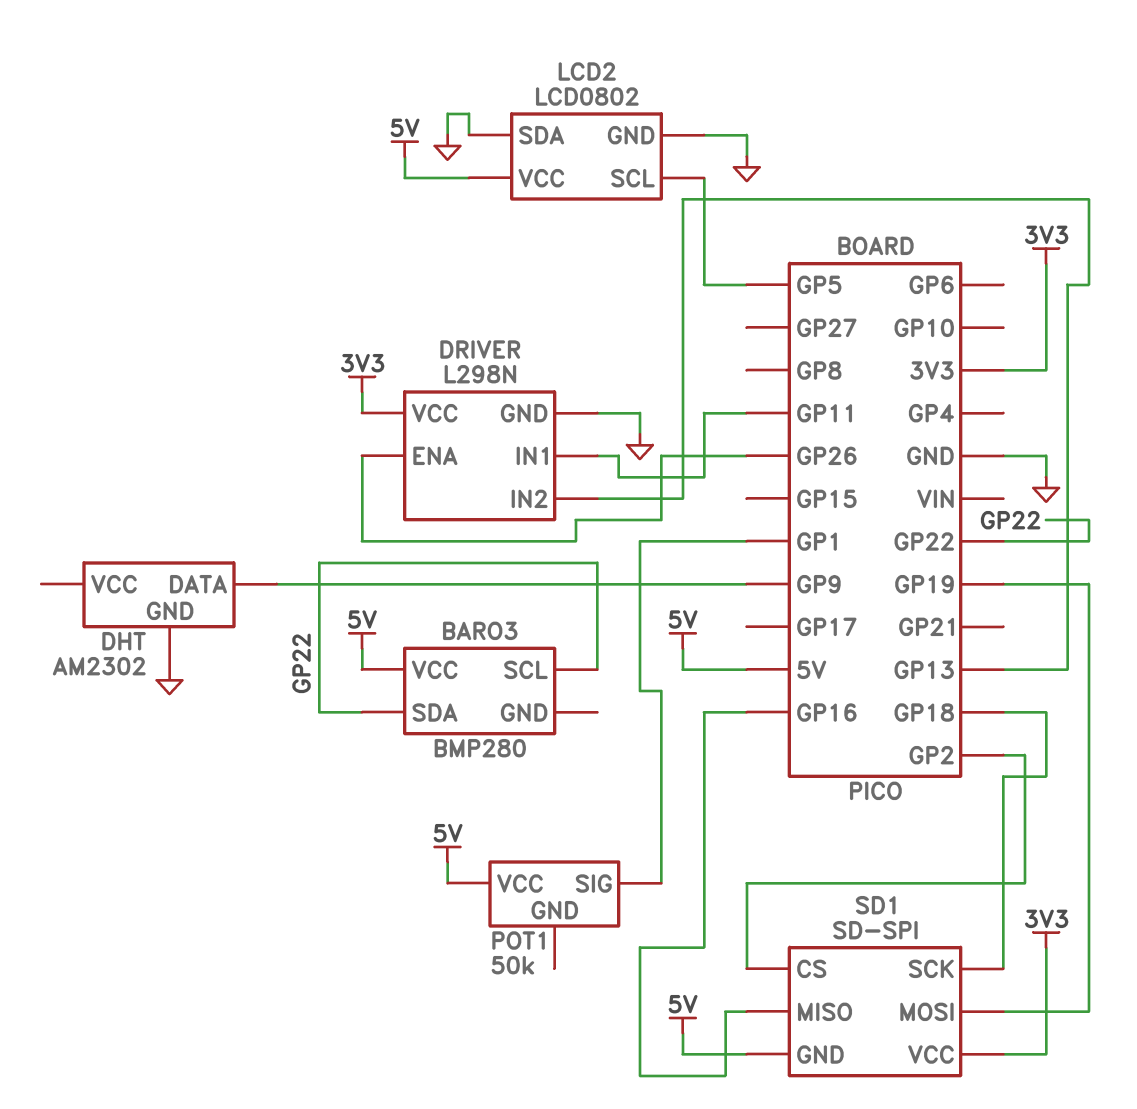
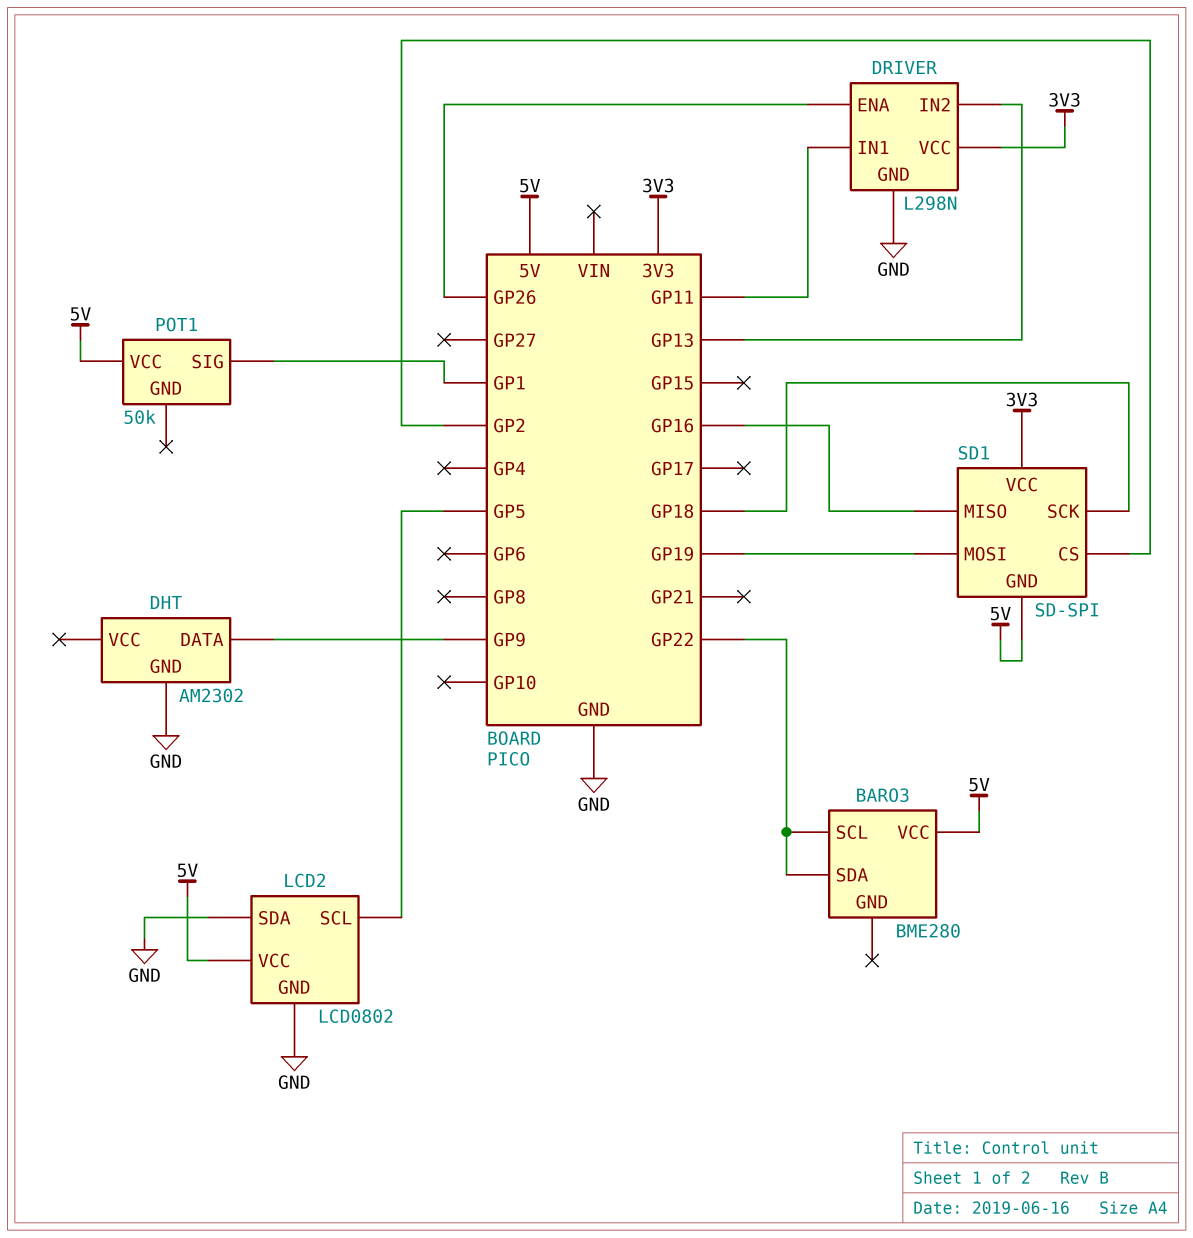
BARO3: BMP280 -> BME280

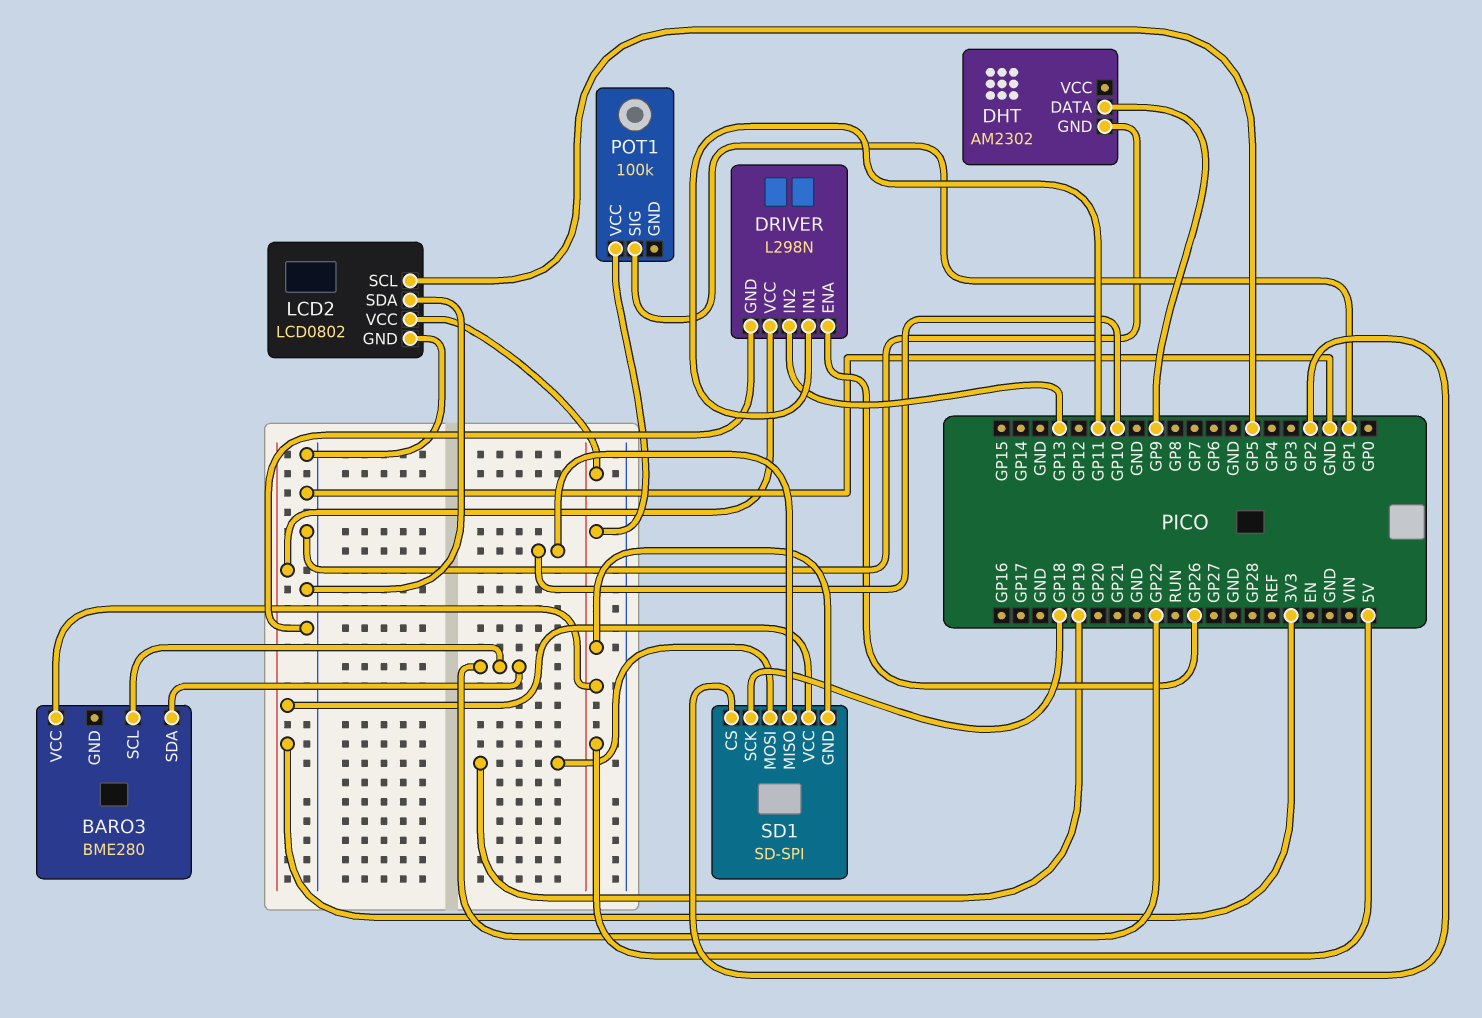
POT1: 50k -> 100k
SD1 pin MISO: GP16 -> GP10

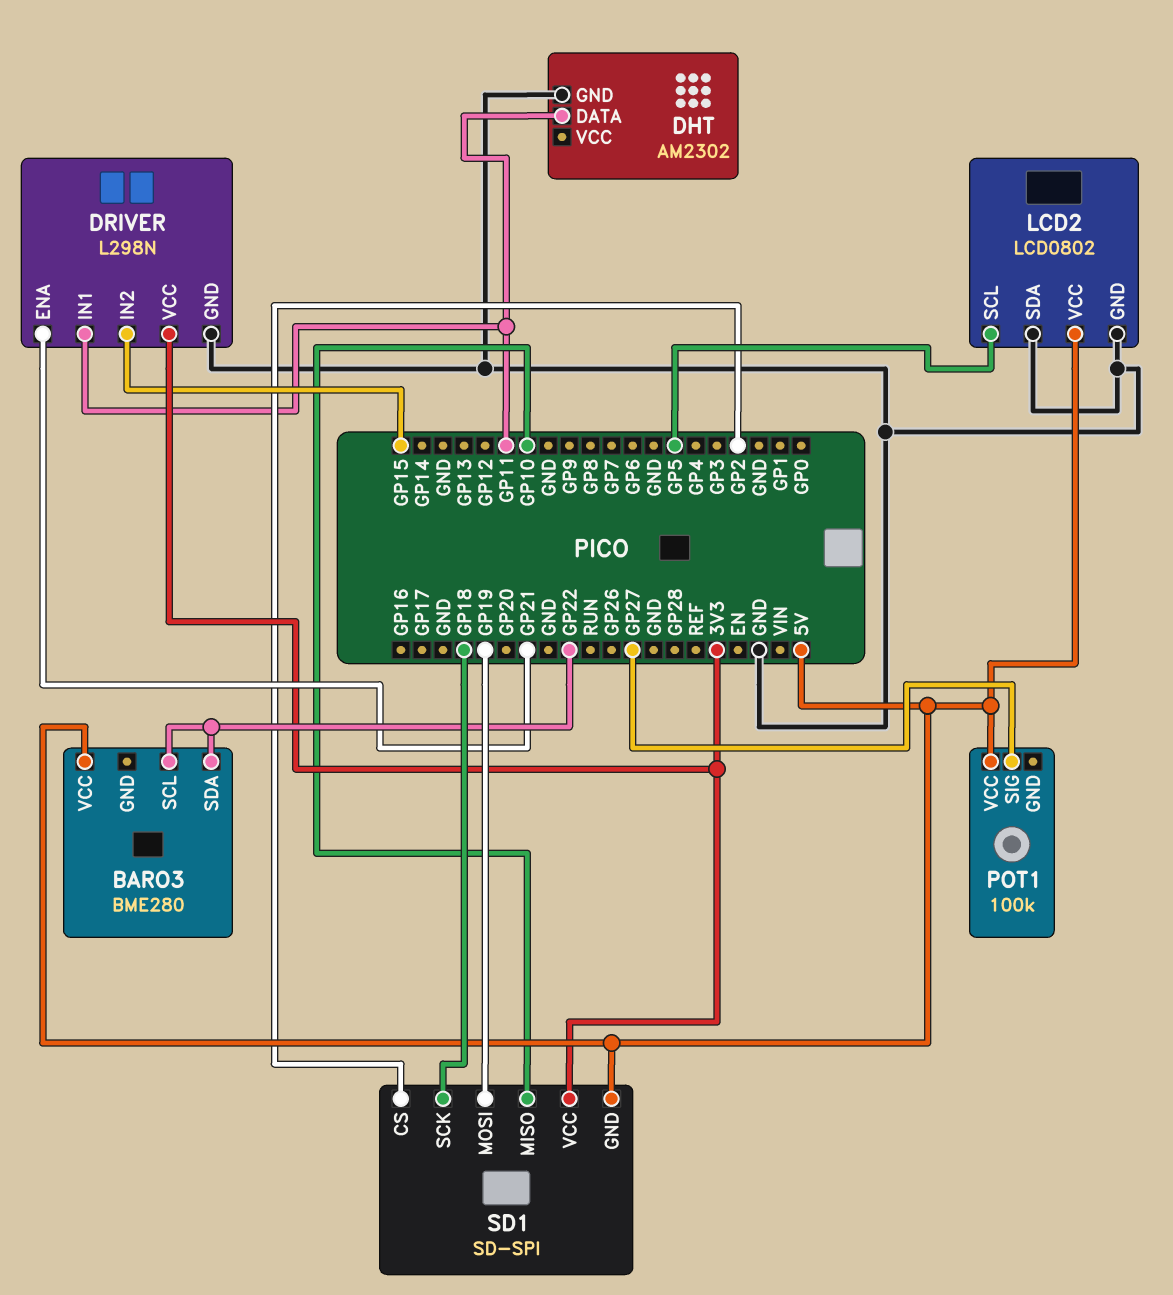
DHT pin DATA: GP9 -> GP11
DRIVER pin ENA: GP26 -> GP21
DRIVER pin IN2: GP13 -> GP15
POT1 pin SIG: GP1 -> GP27

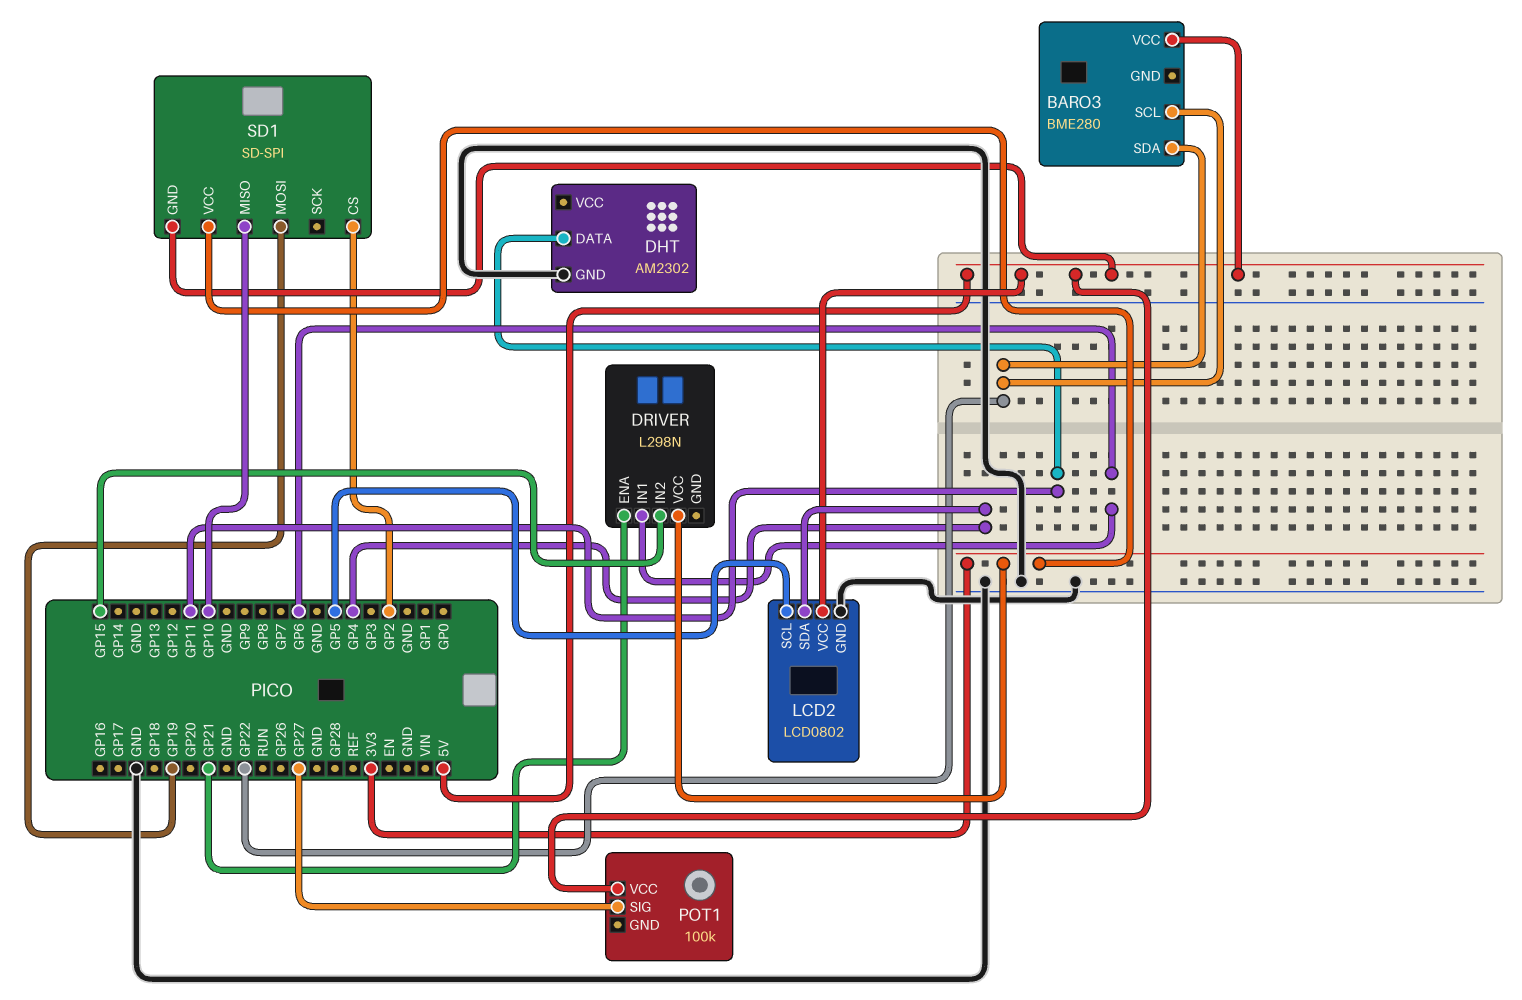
DRIVER pin GND: GND -> none
DRIVER pin IN1: GP11 -> GP6
LCD2 pin SDA: GND -> GP4
SD1 pin SCK: GP18 -> none

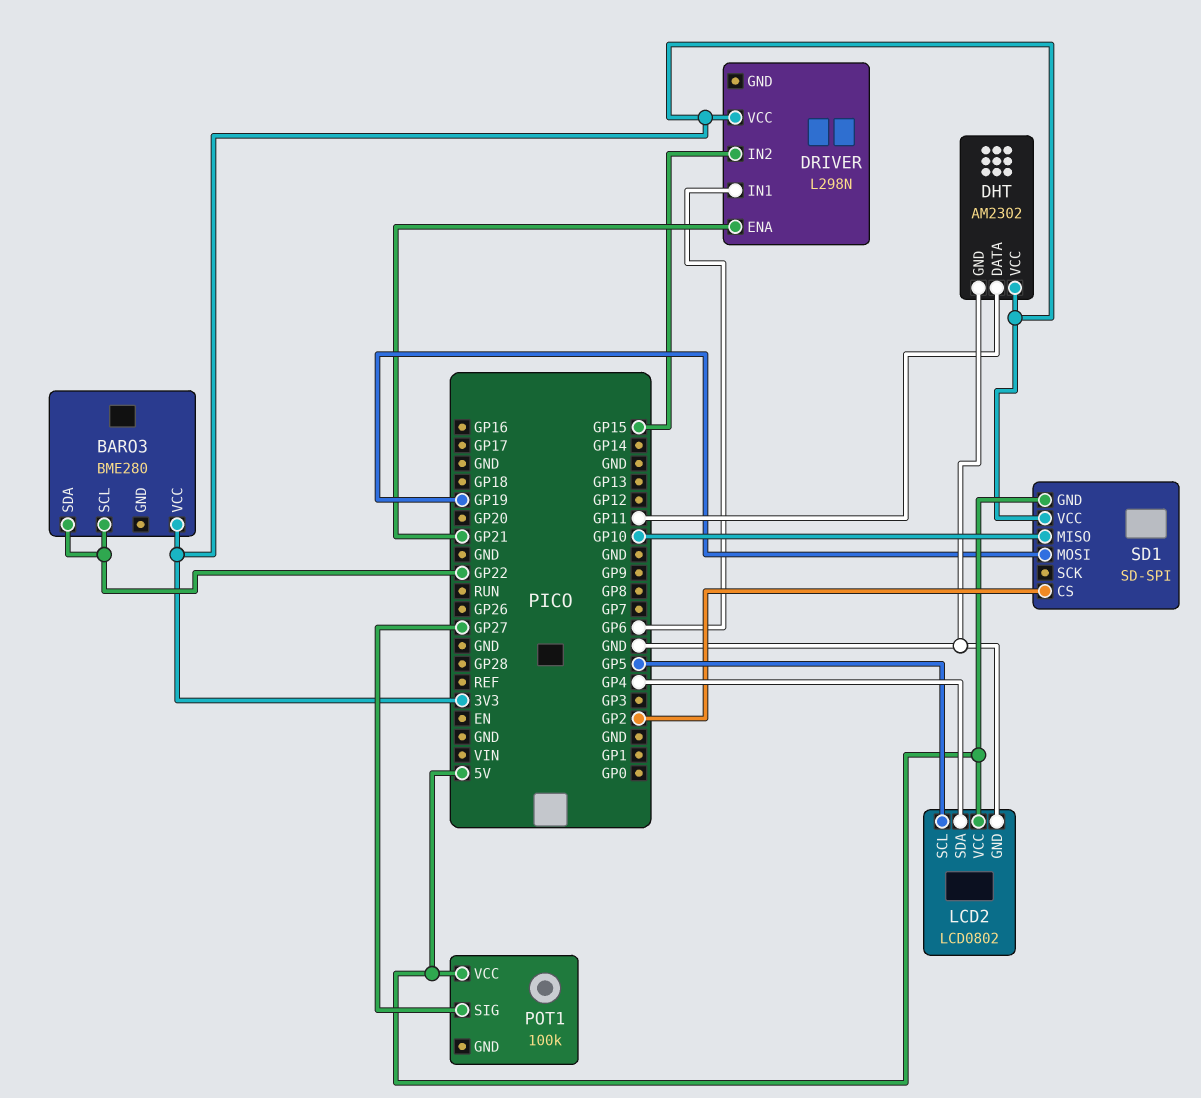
BARO3 pin VCC: 5V -> 3V3
DHT pin VCC: none -> 3V3

